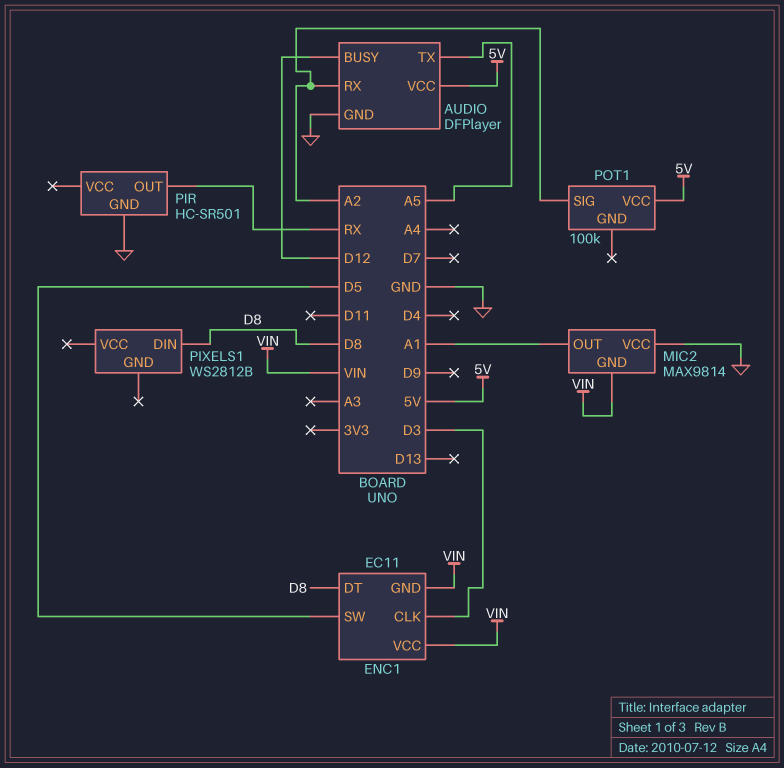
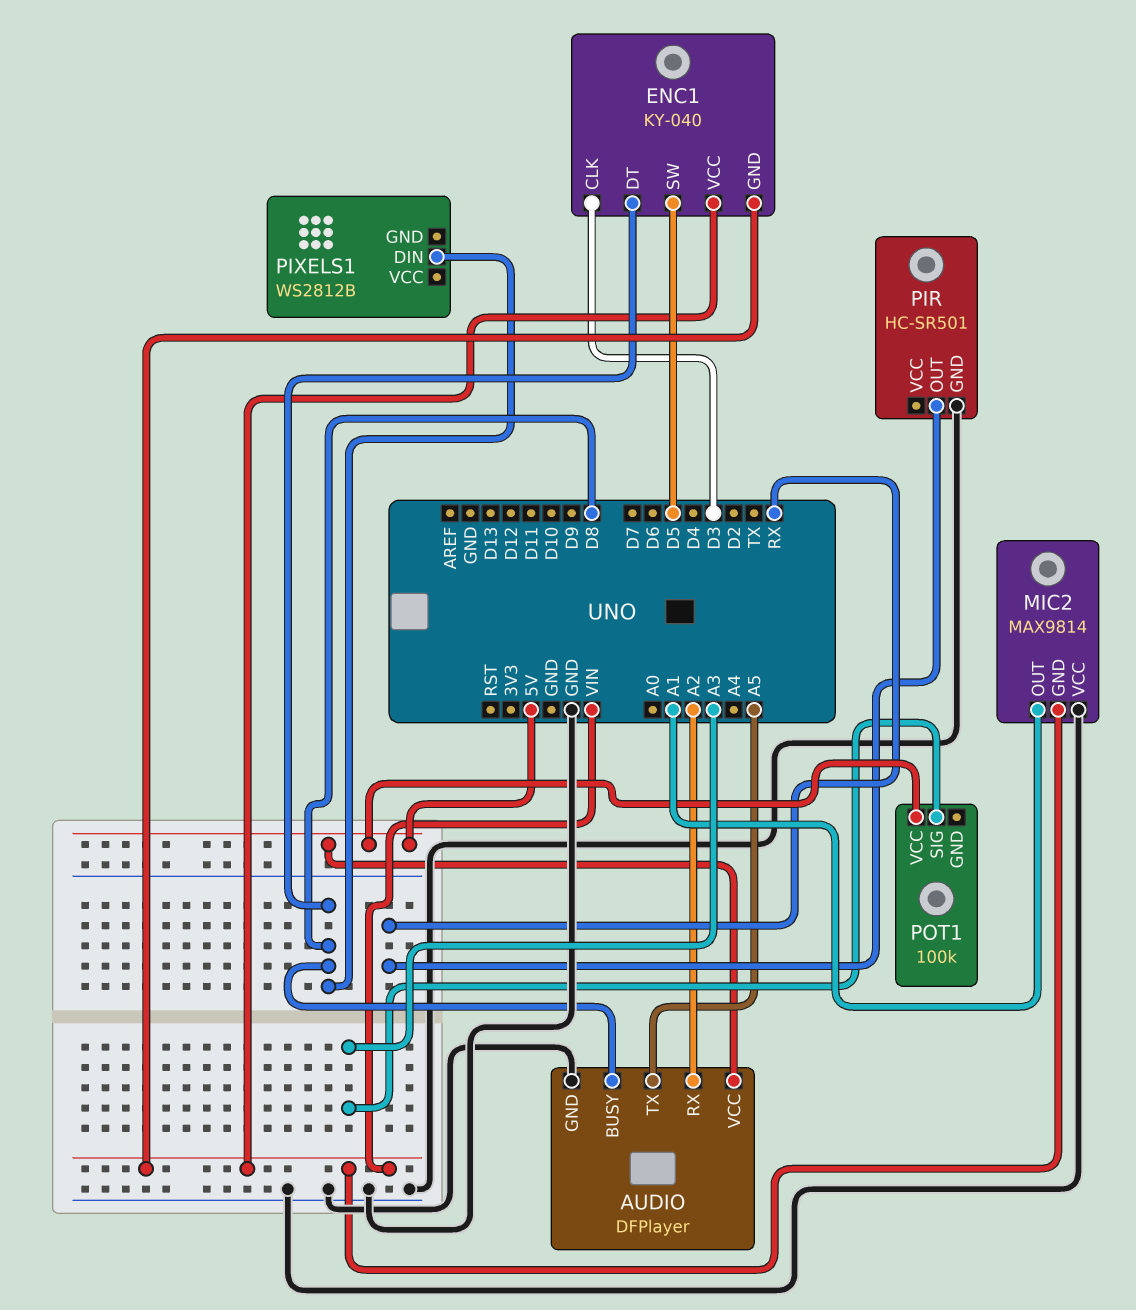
AUDIO pin BUSY: D12 -> D8
ENC1: EC11 -> KY-040
POT1 pin SIG: A2 -> A3

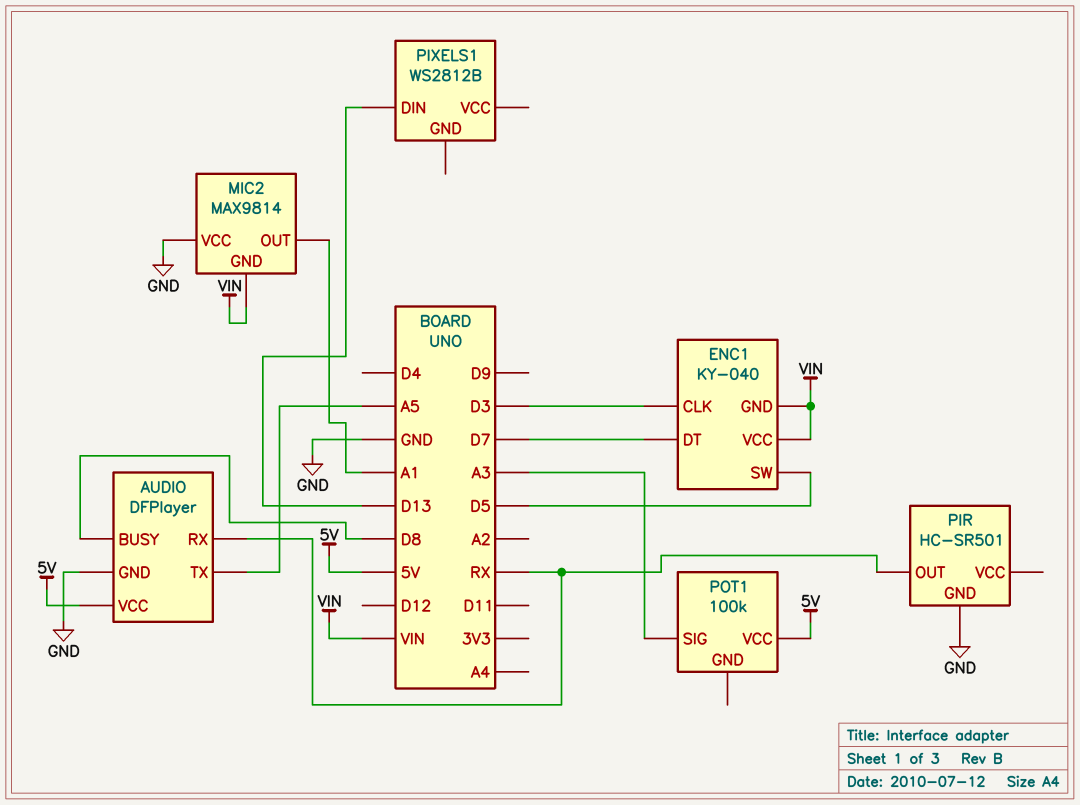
AUDIO pin RX: A2 -> RX
ENC1 pin DT: D8 -> D7
PIXELS1 pin DIN: D8 -> D13

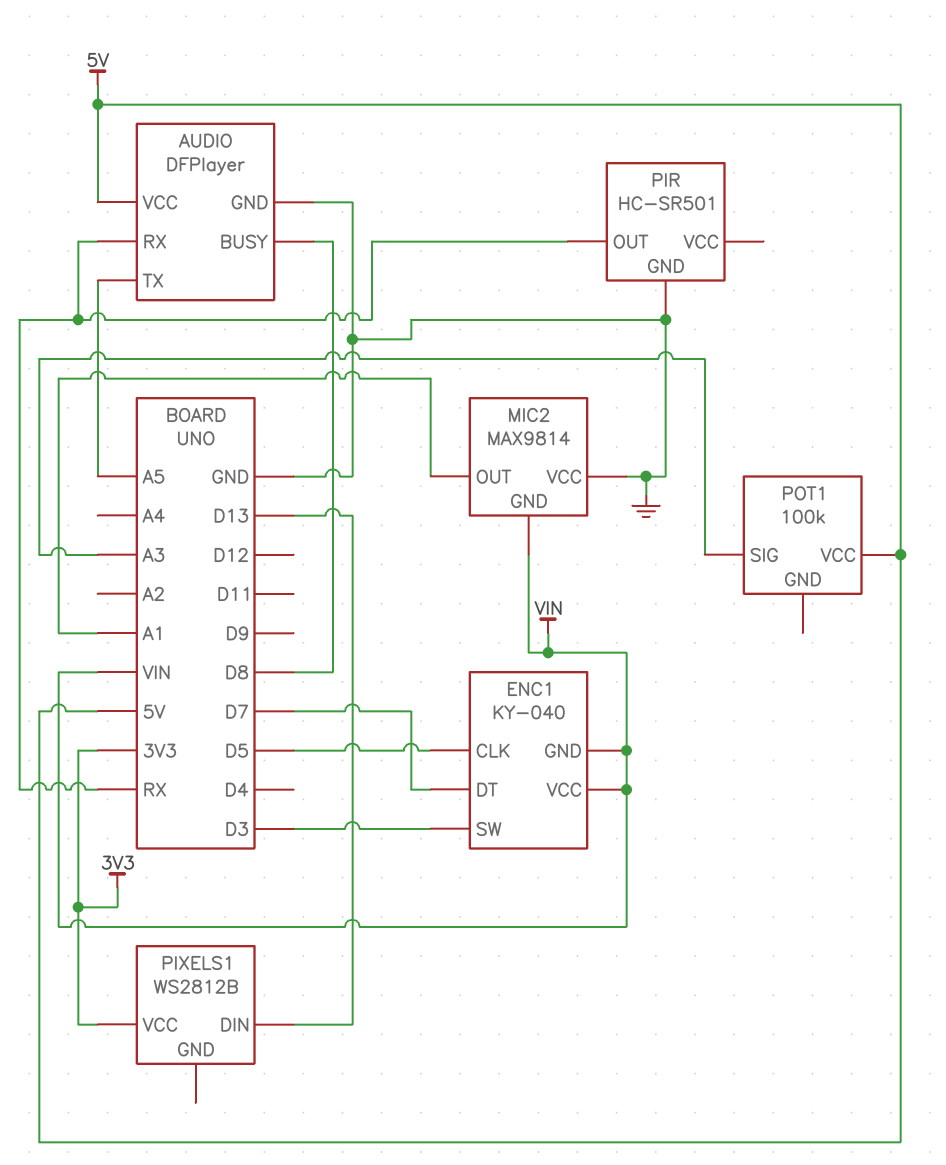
ENC1 pin CLK: D3 -> D5
ENC1 pin SW: D5 -> D3
PIXELS1 pin VCC: none -> 3V3

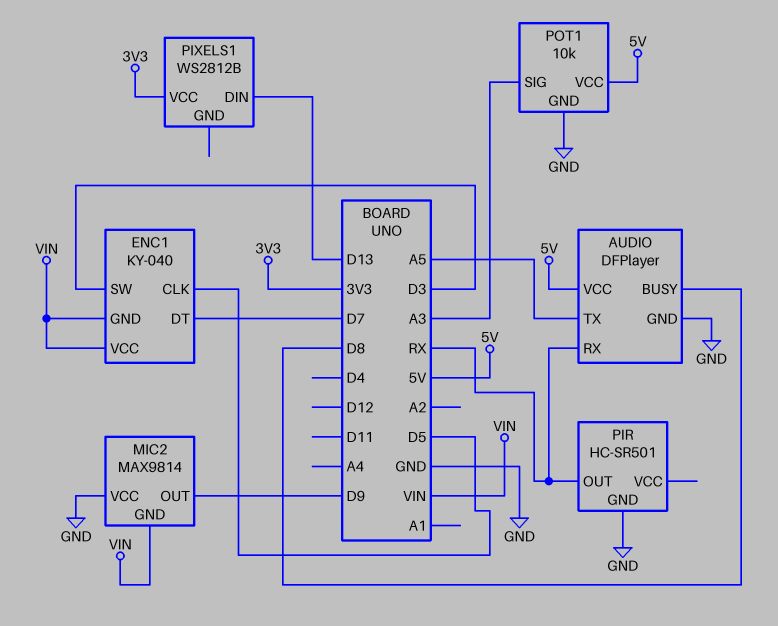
MIC2 pin OUT: A1 -> D9
POT1: 100k -> 10k
POT1 pin GND: none -> GND

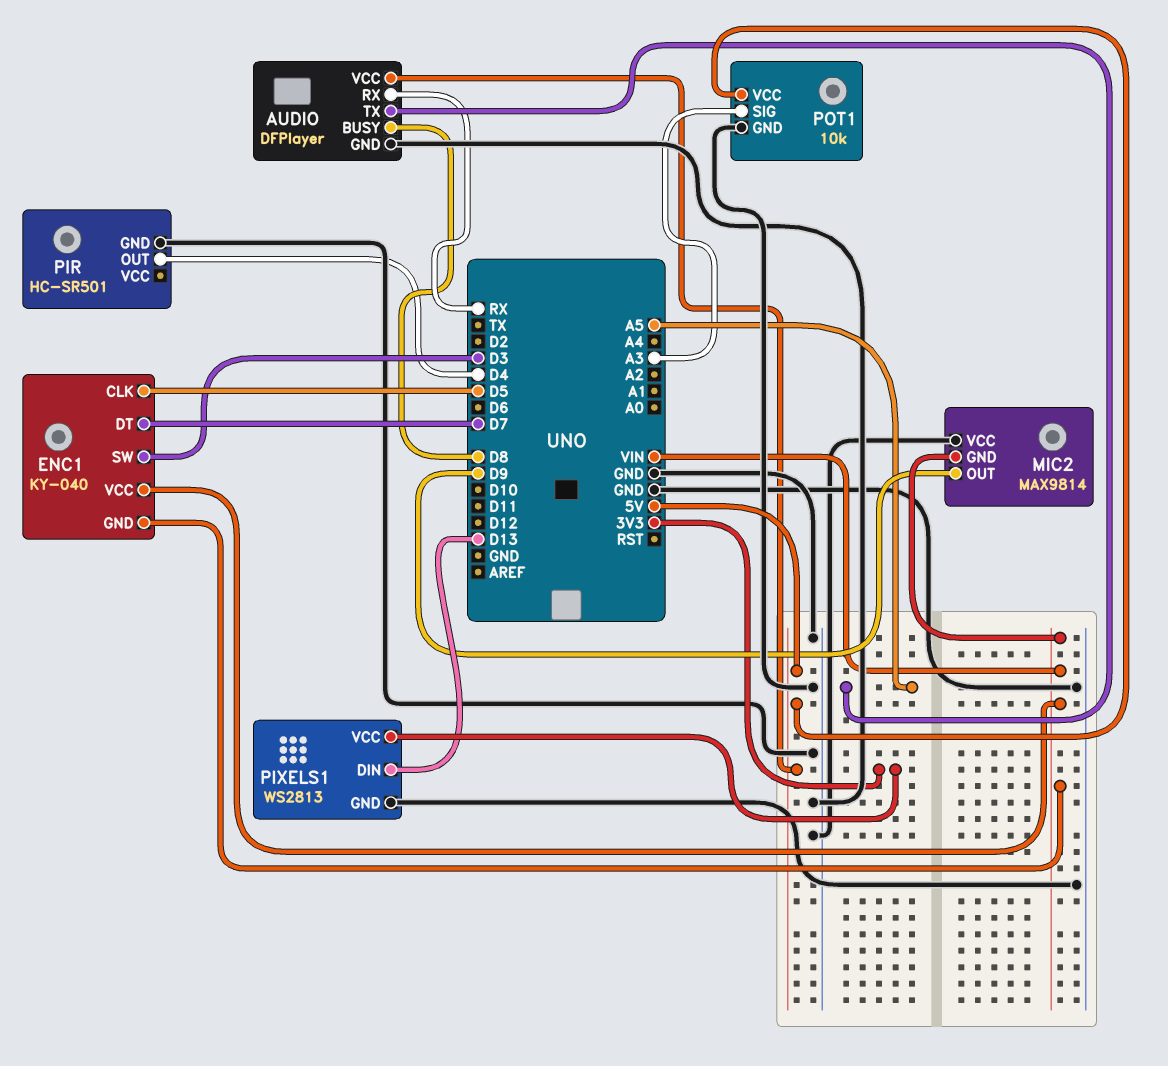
PIR pin OUT: RX -> D4
PIXELS1: WS2812B -> WS2813
PIXELS1 pin GND: none -> GND

